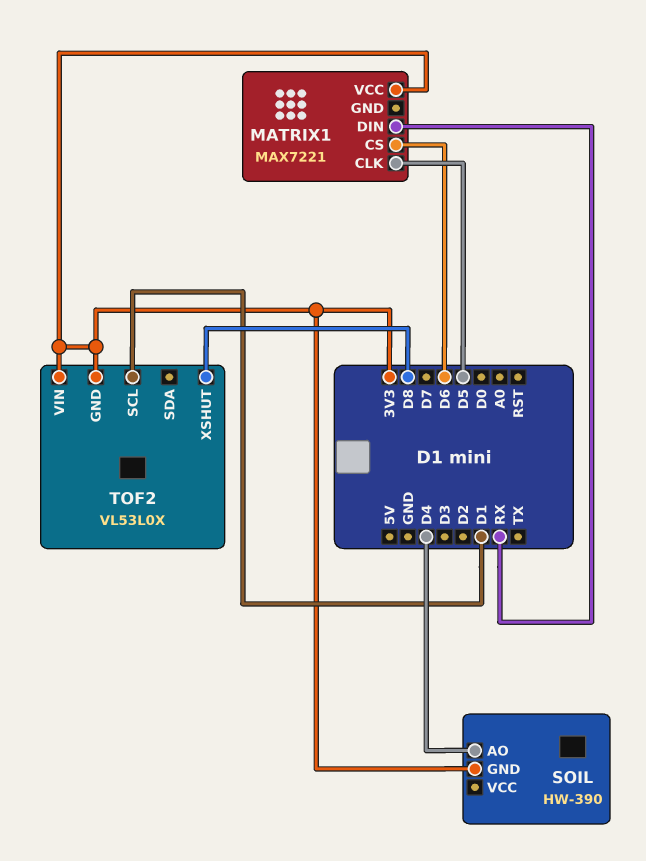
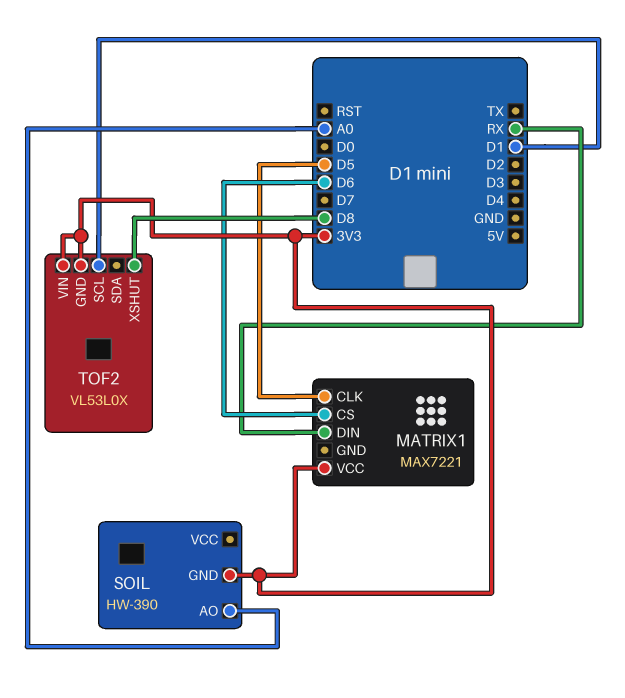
SOIL pin AO: D4 -> A0

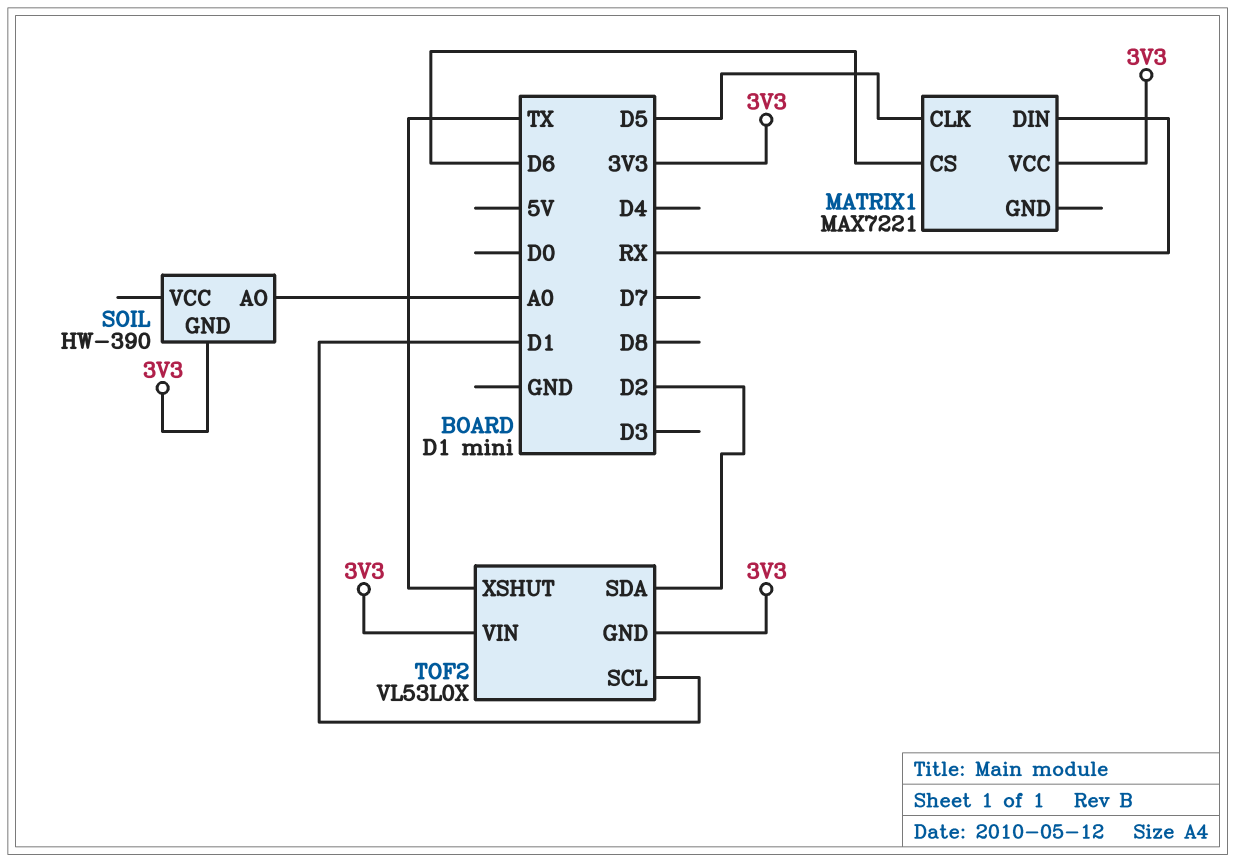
TOF2 pin SDA: none -> D2
TOF2 pin XSHUT: D8 -> TX

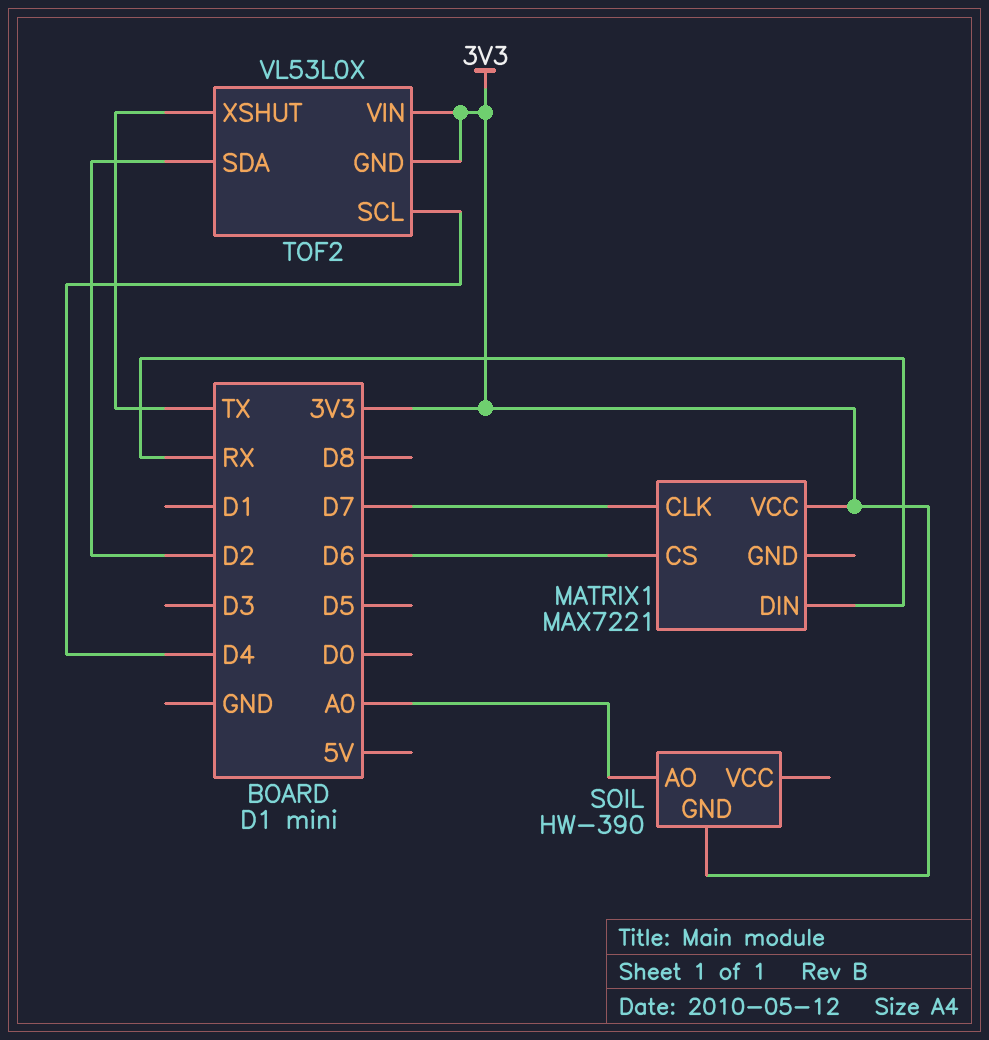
MATRIX1 pin CLK: D5 -> D7
TOF2 pin SCL: D1 -> D4

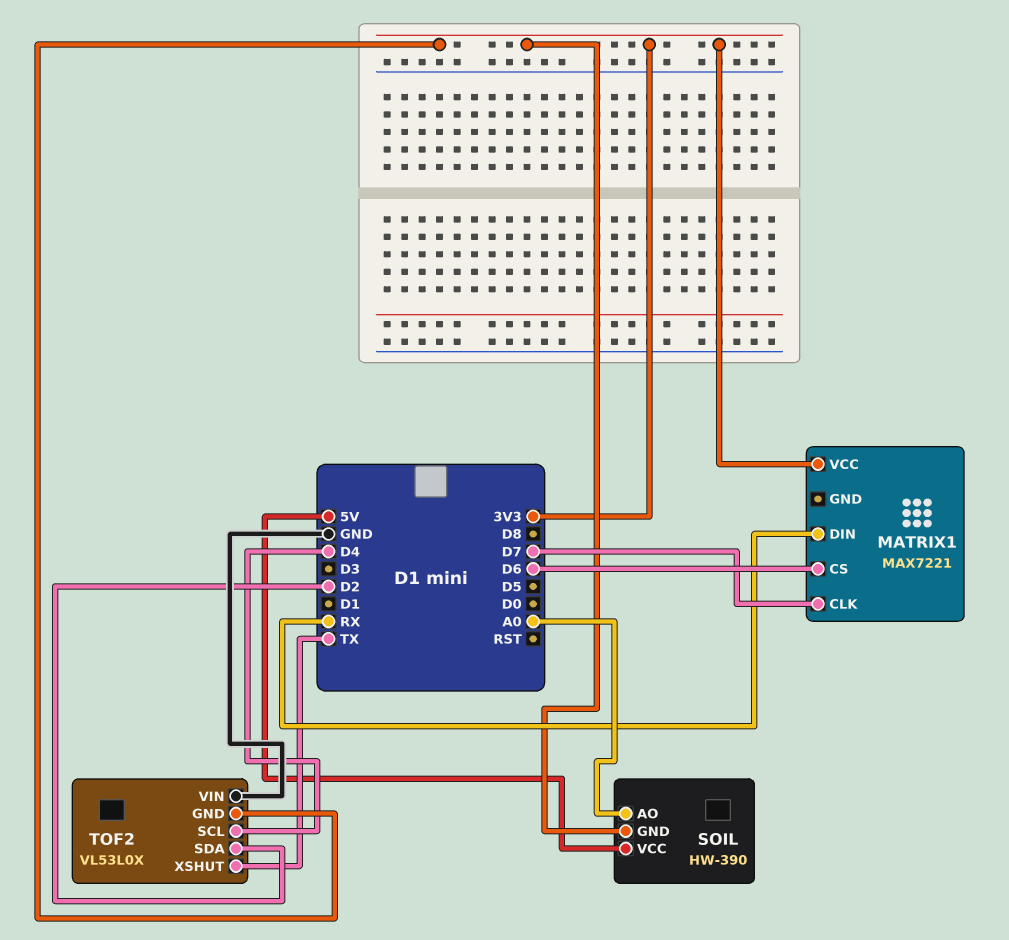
SOIL pin VCC: none -> 5V
TOF2 pin VIN: 3V3 -> GND

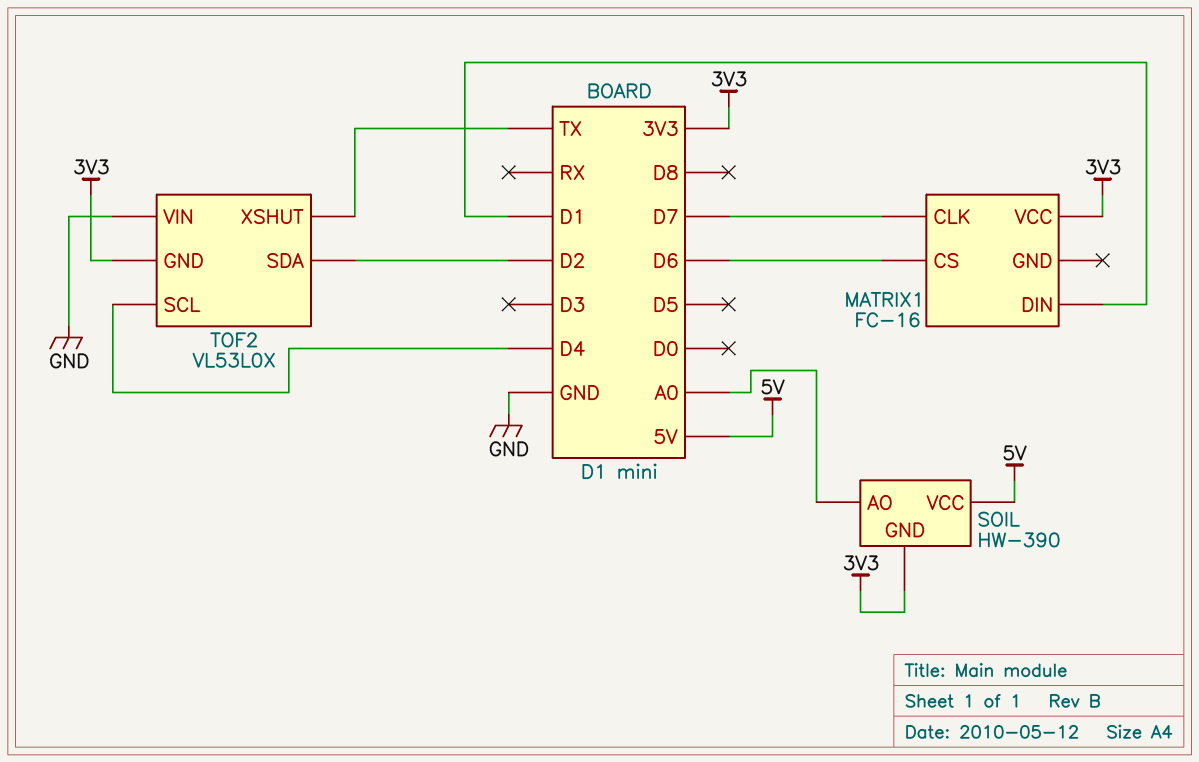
MATRIX1: MAX7221 -> FC-16
MATRIX1 pin DIN: RX -> D1

